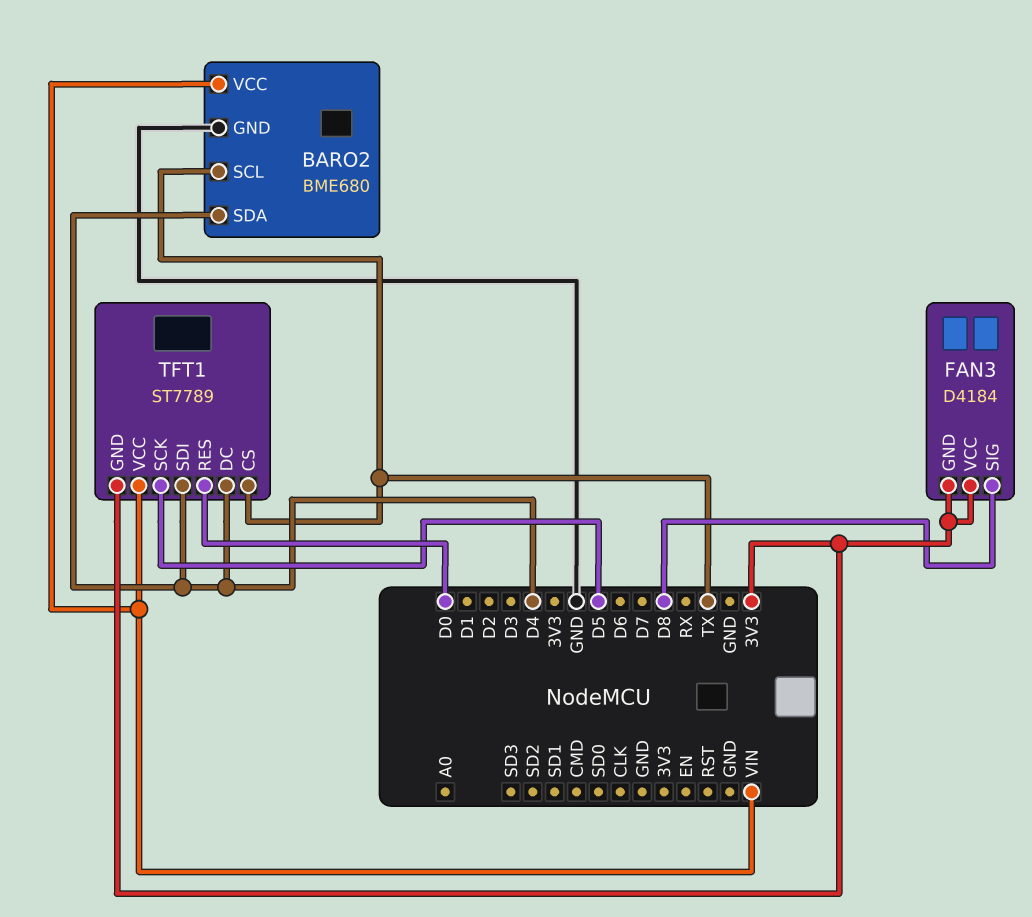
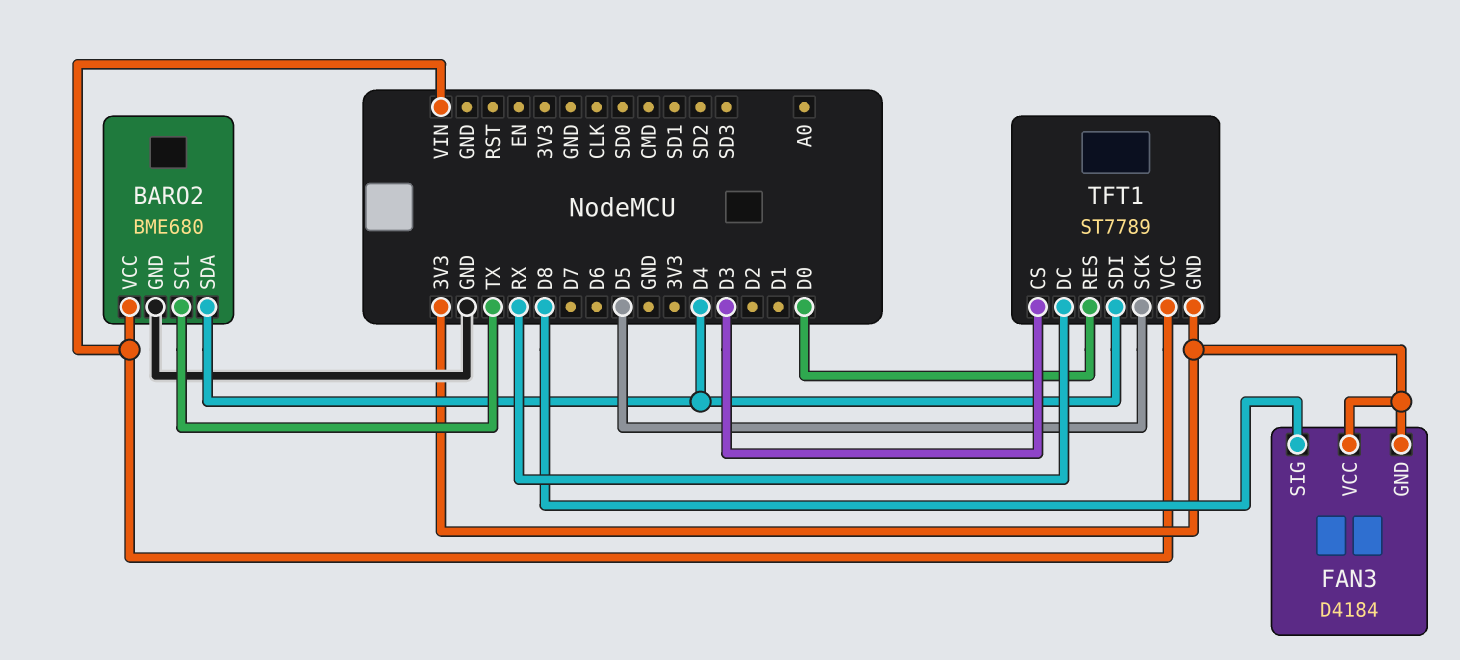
TFT1 pin CS: TX -> D3
TFT1 pin DC: D4 -> RX

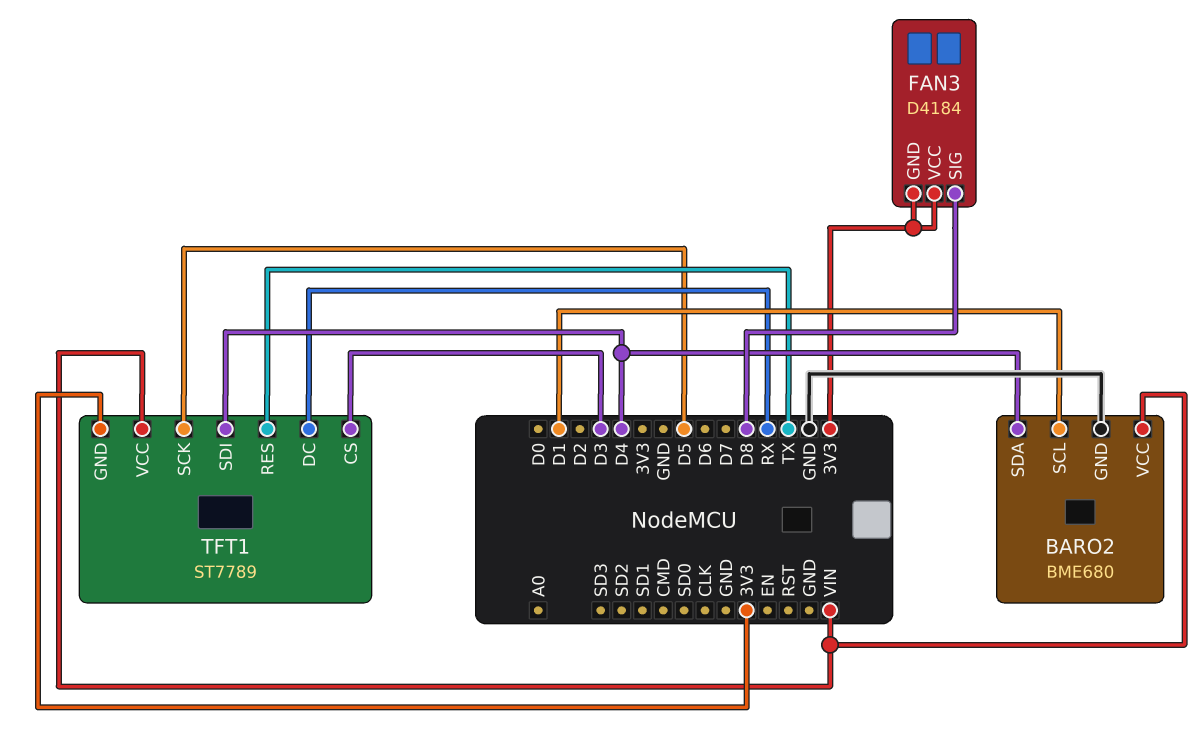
BARO2 pin SCL: TX -> D1
TFT1 pin RES: D0 -> TX

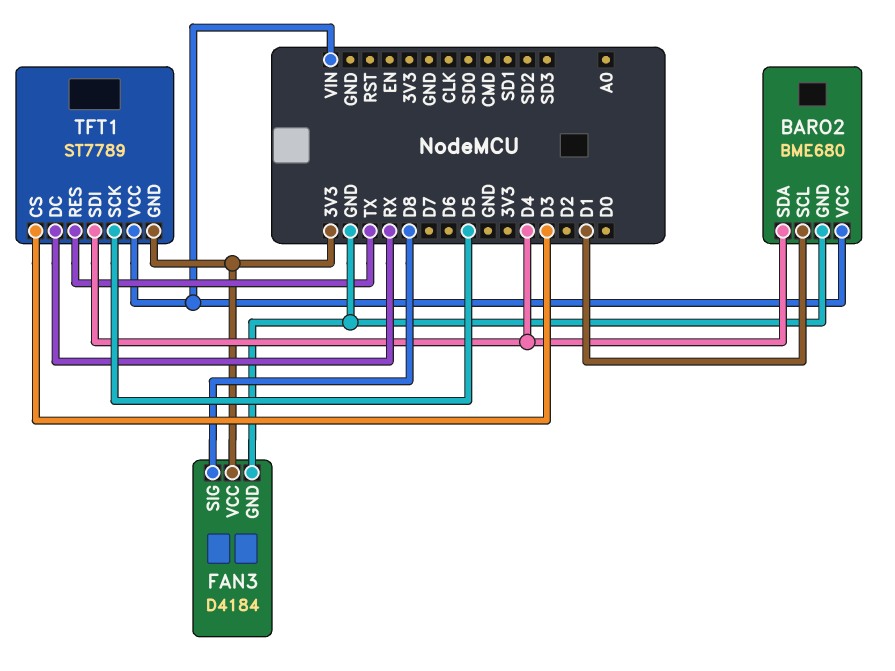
FAN3 pin GND: 3V3 -> GND

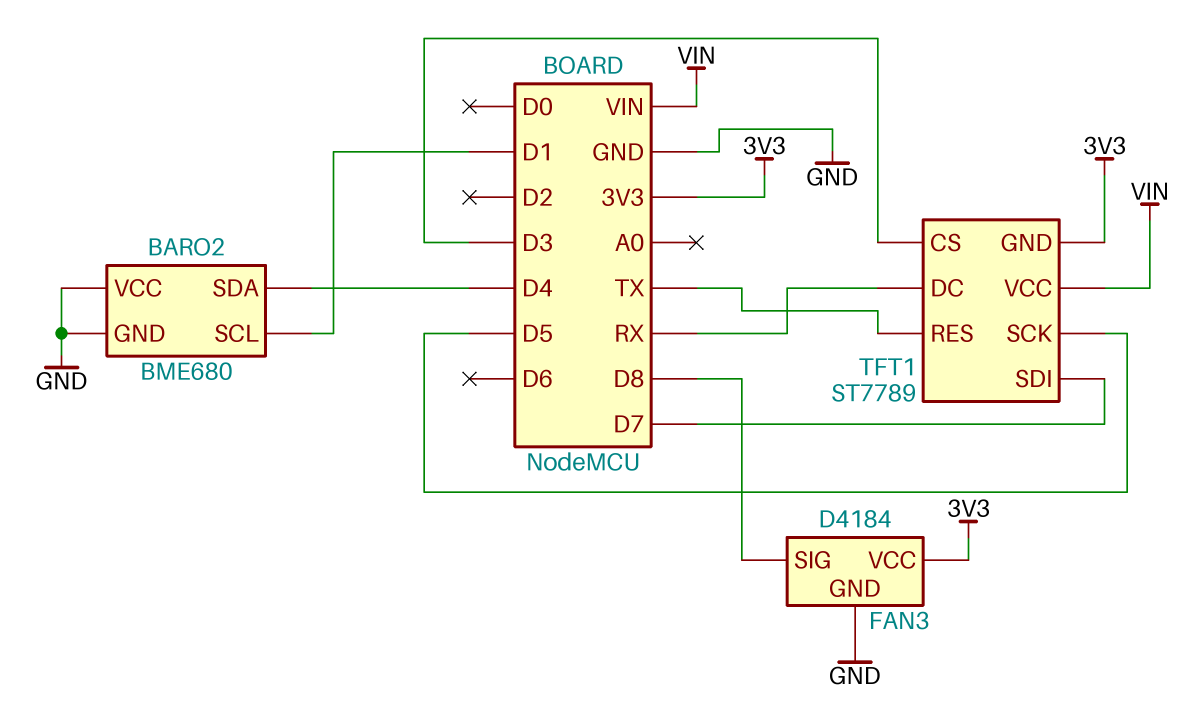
BARO2 pin VCC: VIN -> GND
TFT1 pin SDI: D4 -> D7

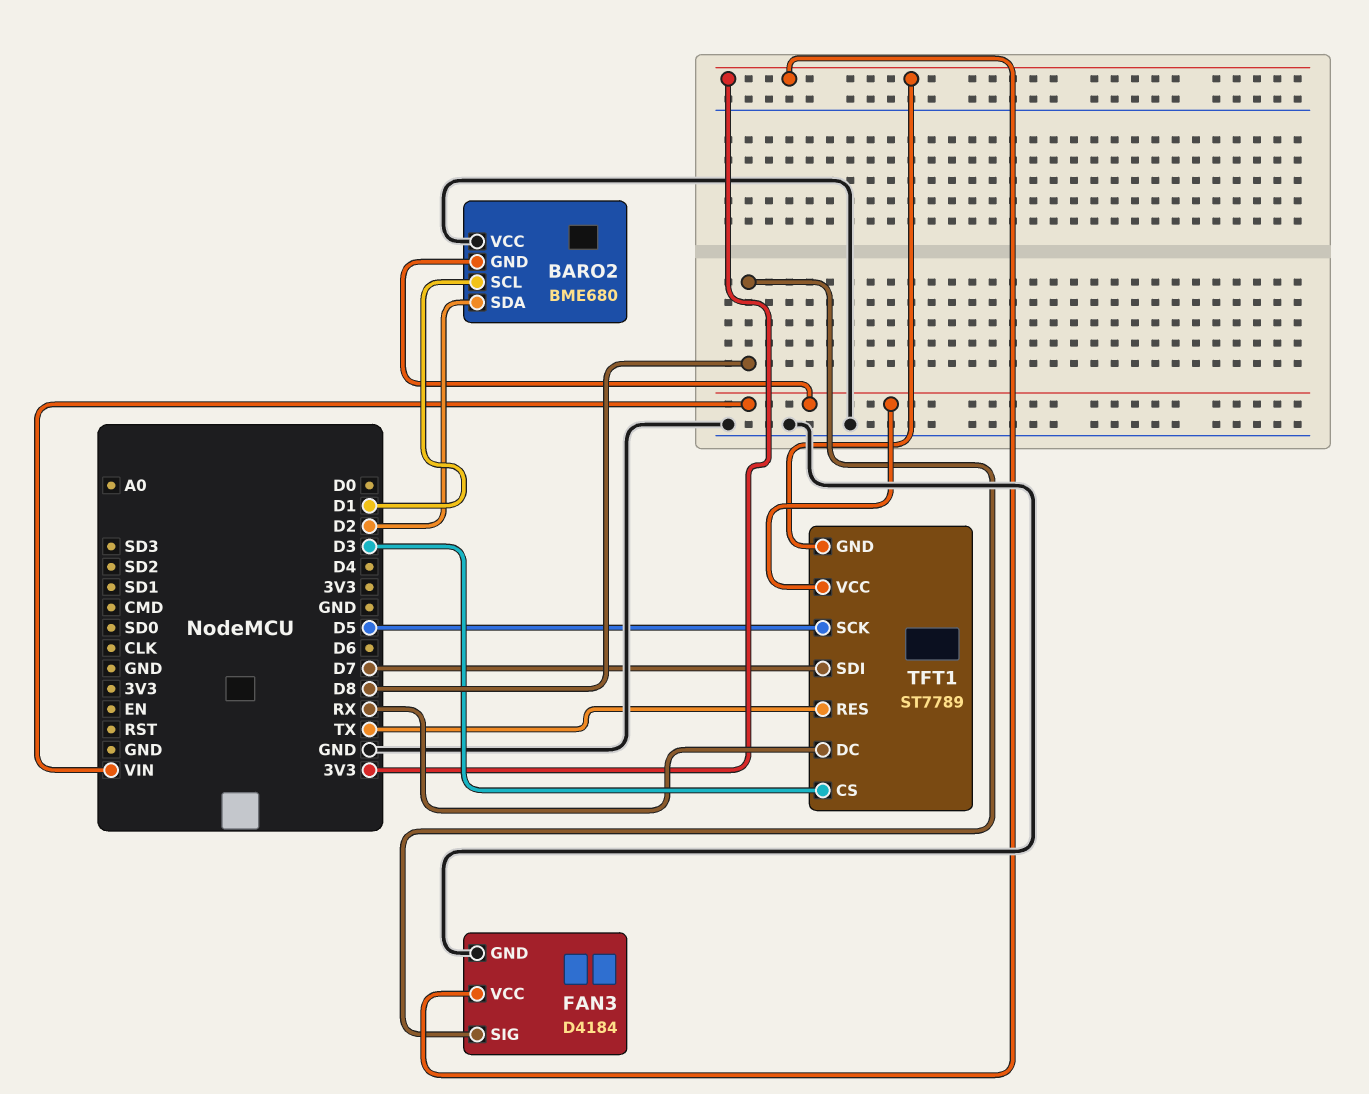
BARO2 pin GND: GND -> VIN
BARO2 pin SDA: D4 -> D2

